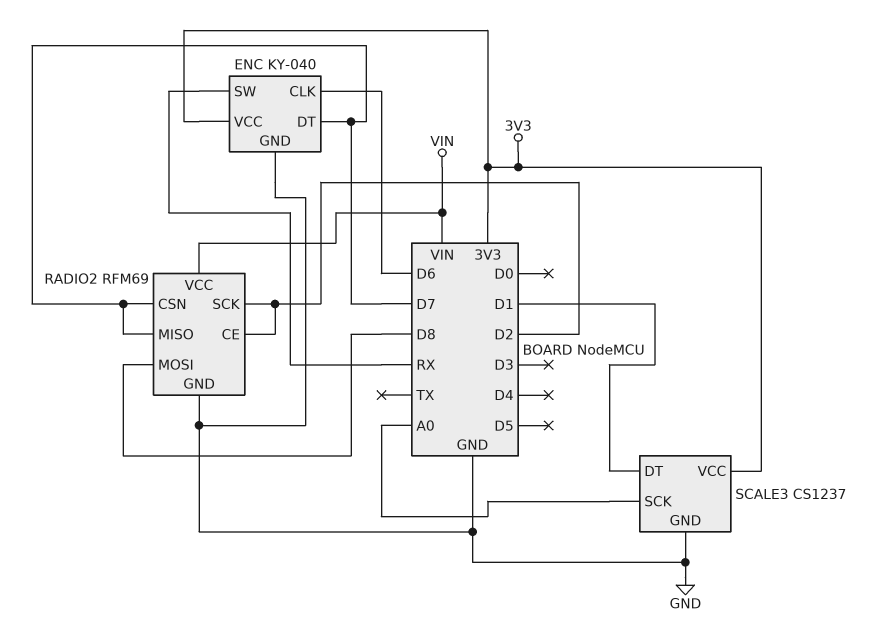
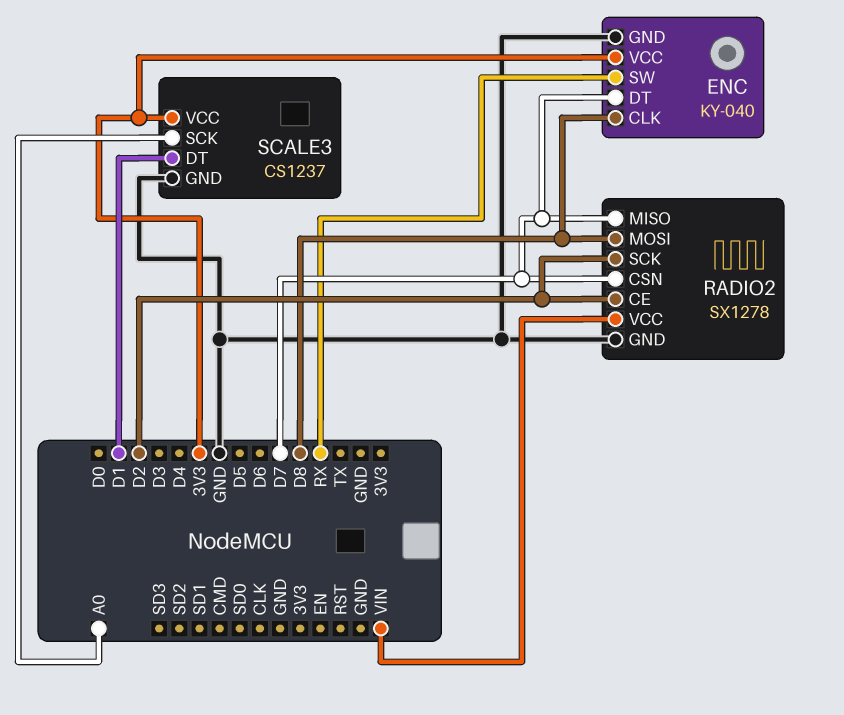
ENC pin CLK: D6 -> D8
RADIO2: RFM69 -> SX1278

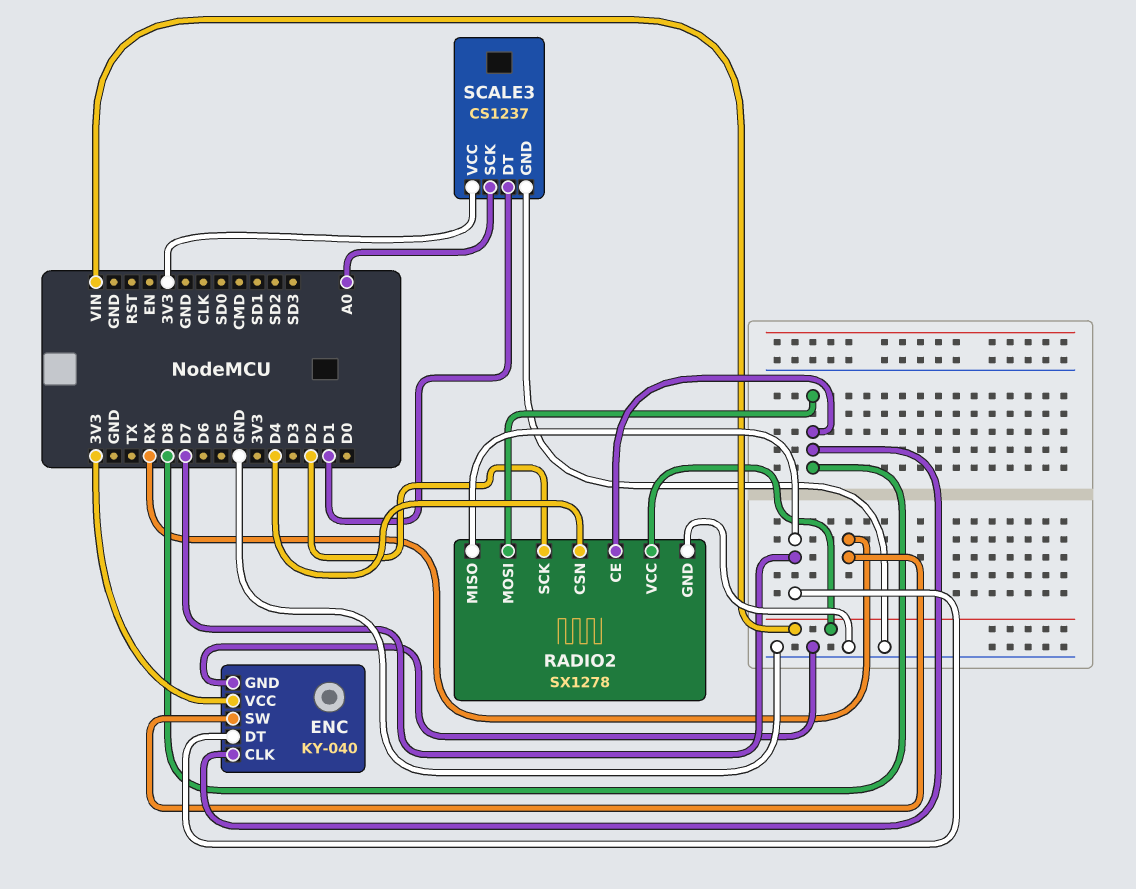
RADIO2 pin CE: D2 -> D8
RADIO2 pin CSN: D7 -> D4

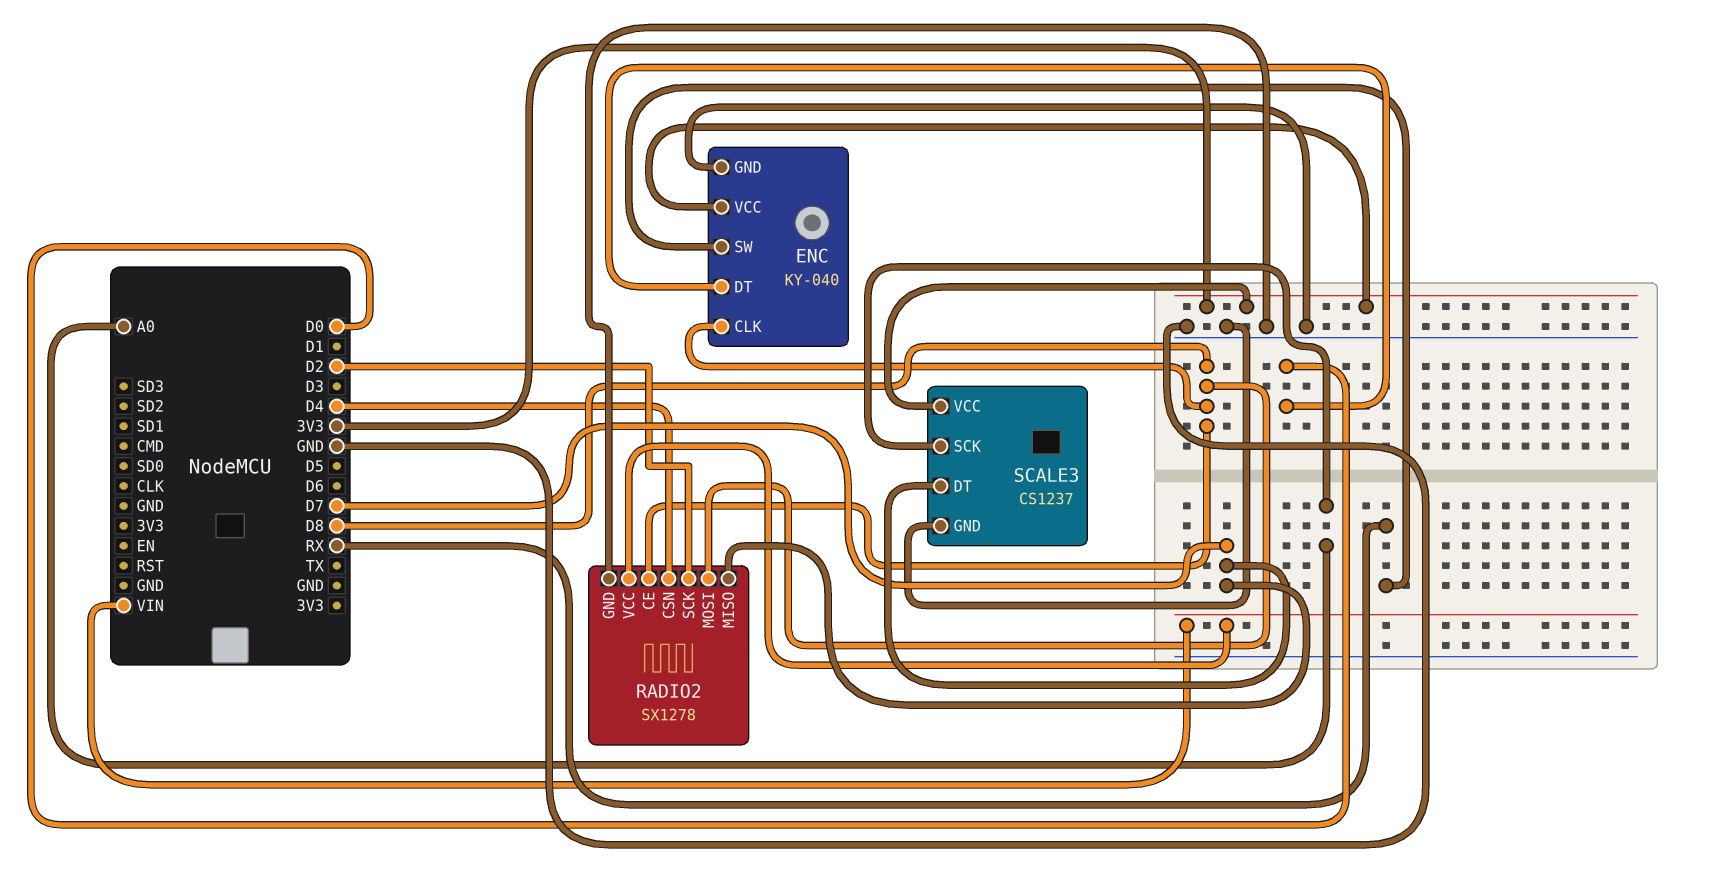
ENC pin DT: D7 -> D0
SCALE3 pin DT: D1 -> D7

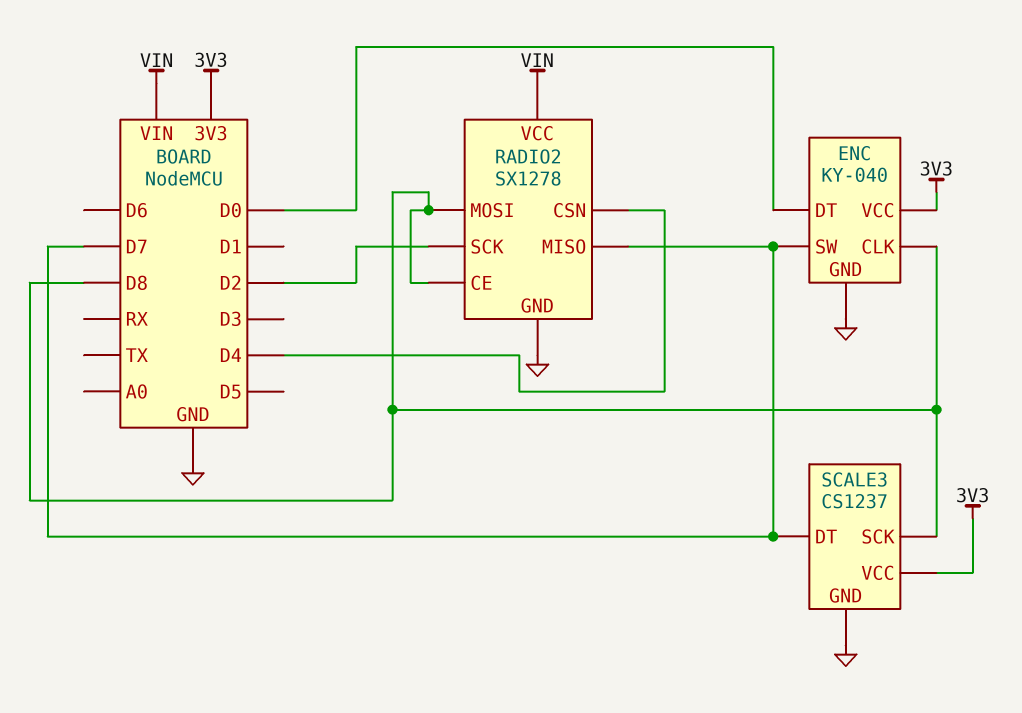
ENC pin SW: RX -> D7
SCALE3 pin SCK: A0 -> D8

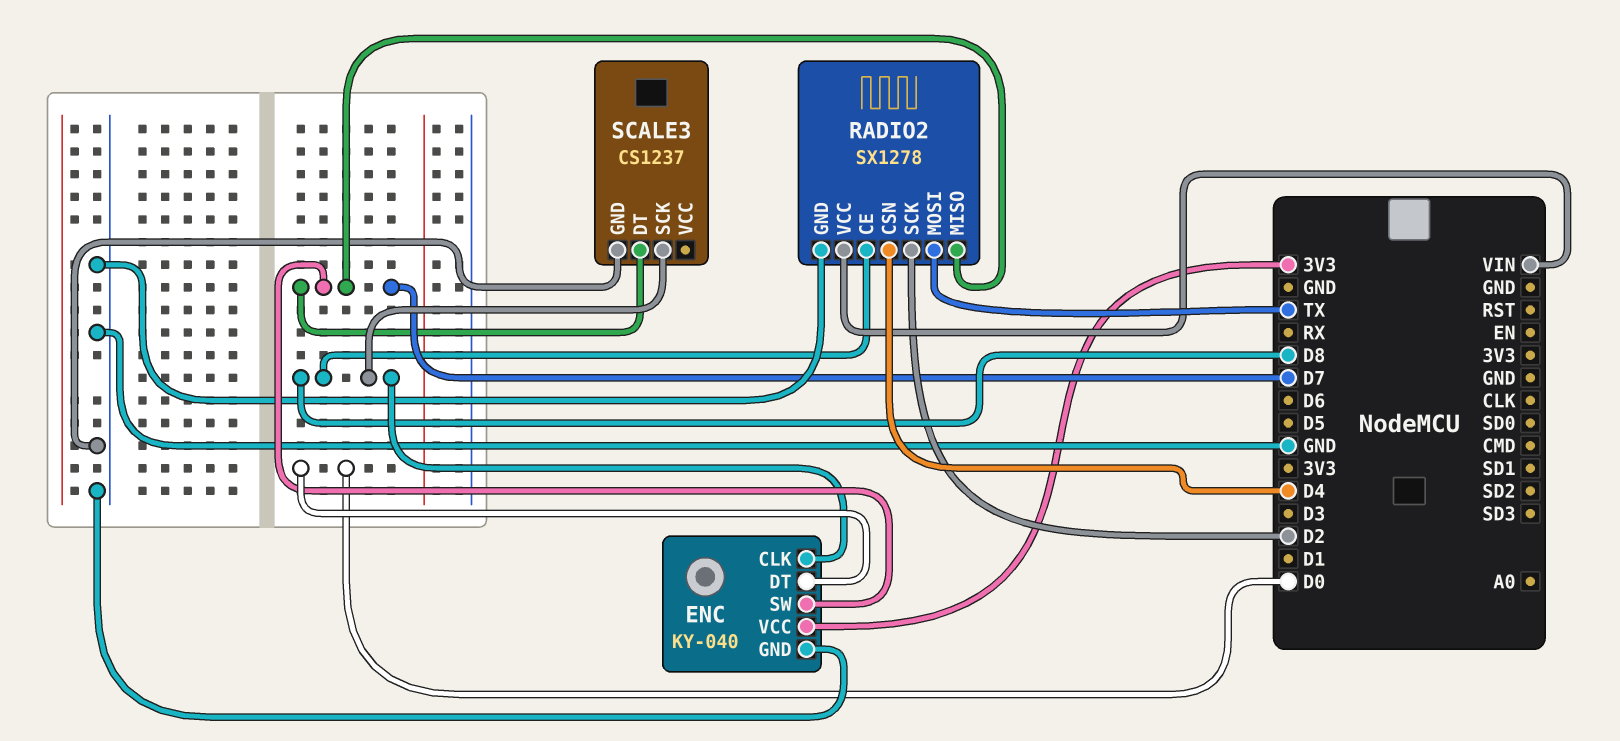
RADIO2 pin MOSI: D8 -> TX
SCALE3 pin VCC: 3V3 -> none

